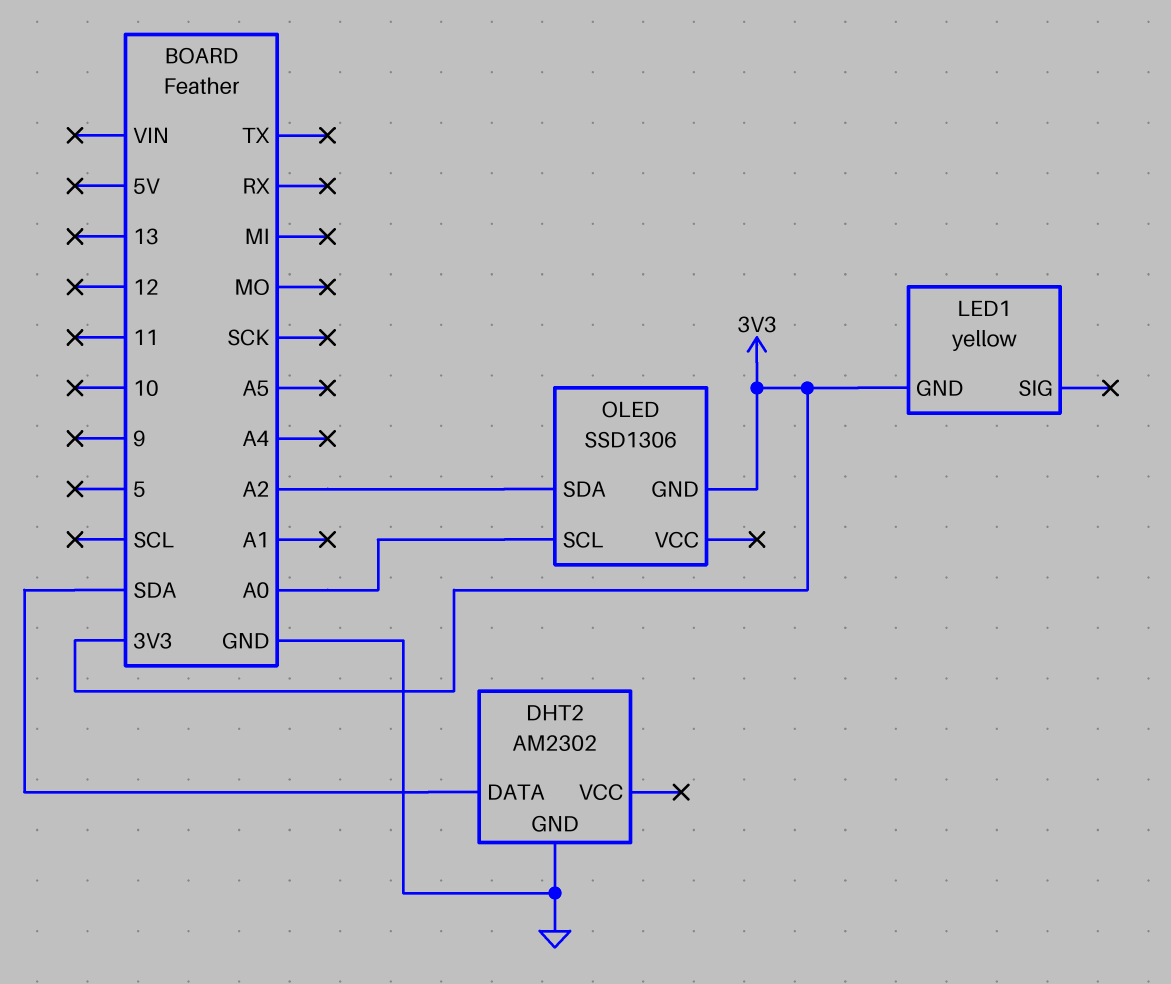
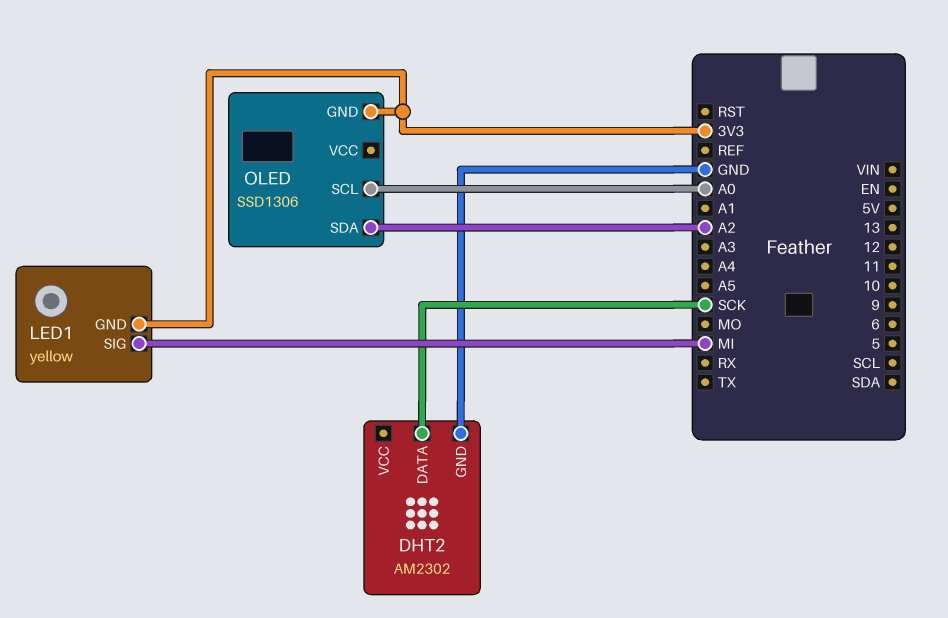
DHT2 pin DATA: SDA -> SCK
LED1 pin SIG: none -> MI

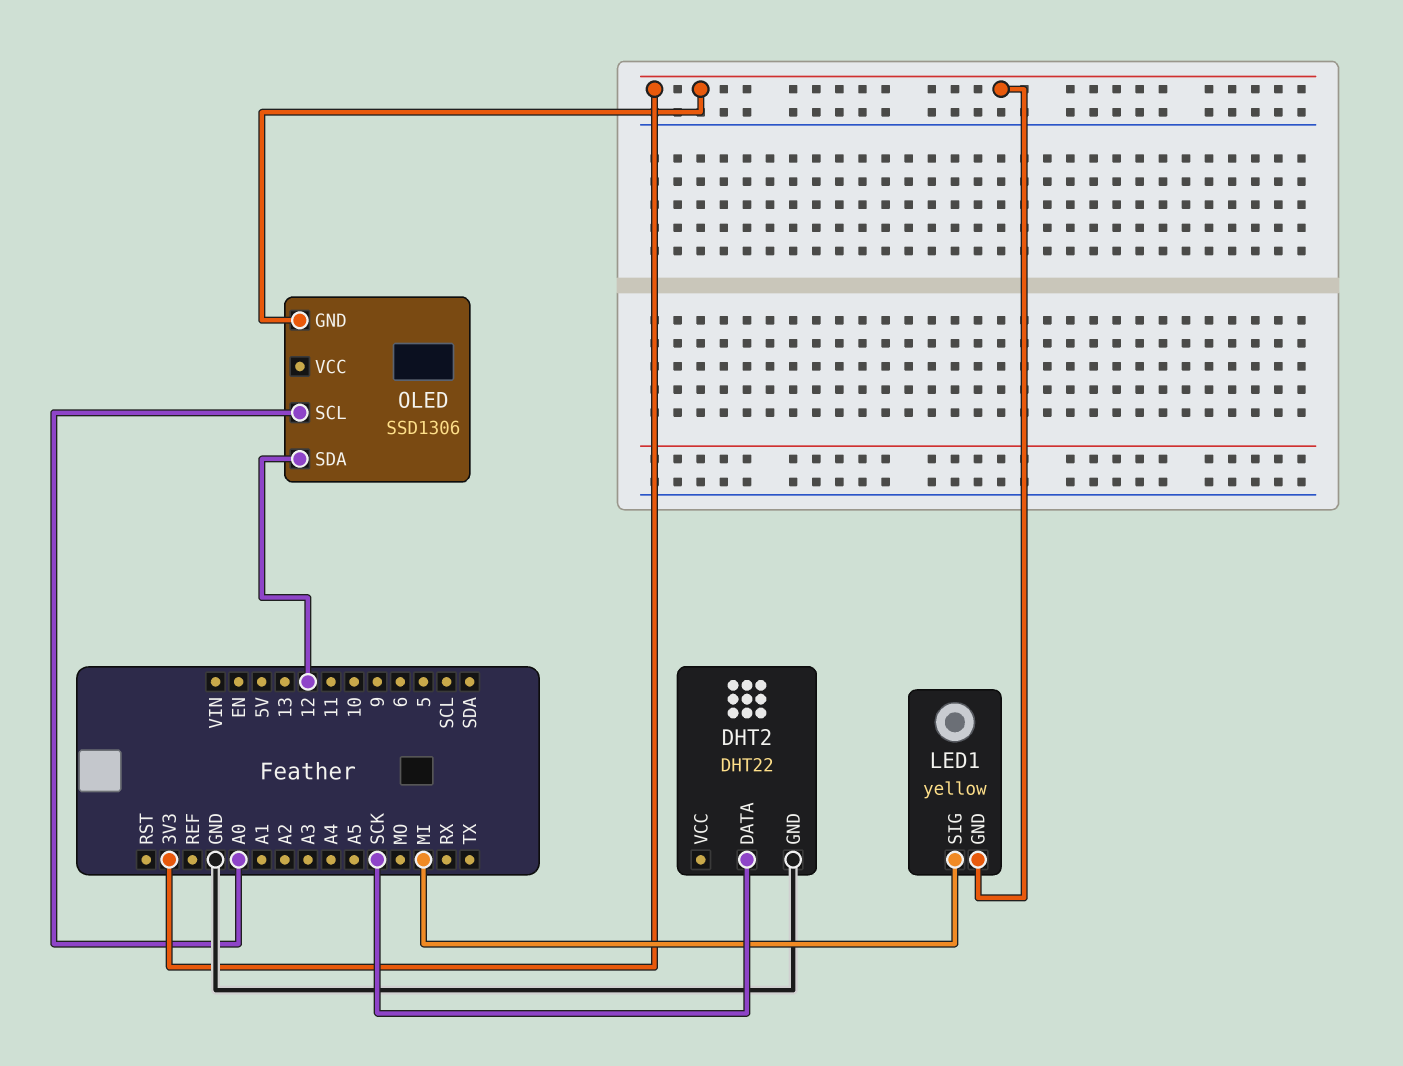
DHT2: AM2302 -> DHT22
OLED pin SDA: A2 -> 12

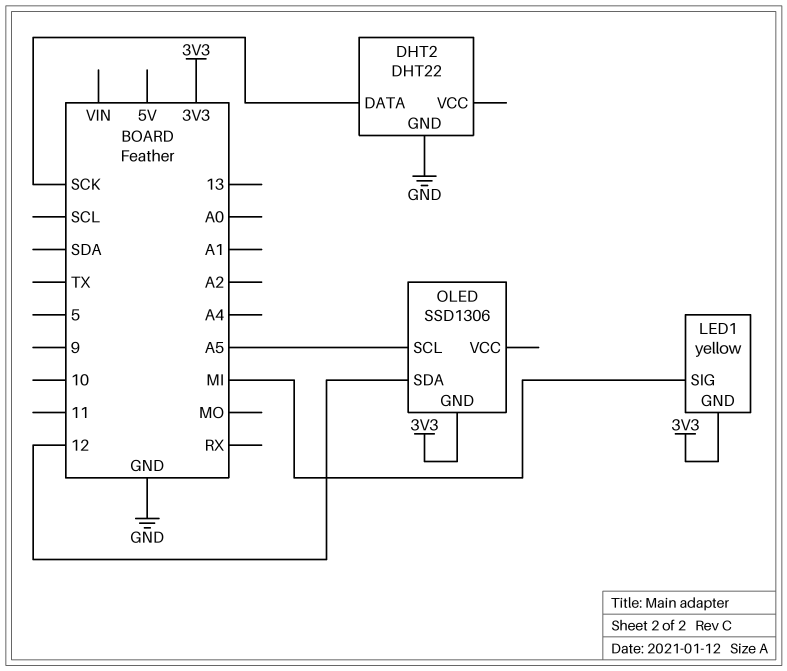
OLED pin SCL: A0 -> A5

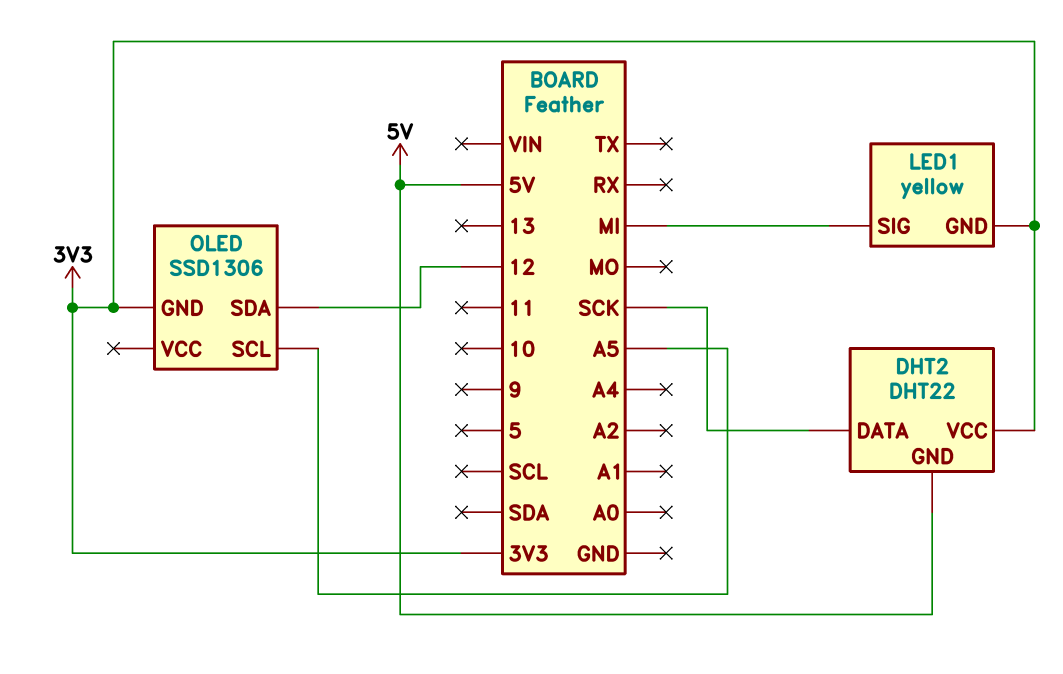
DHT2 pin GND: GND -> 5V
DHT2 pin VCC: none -> 3V3

